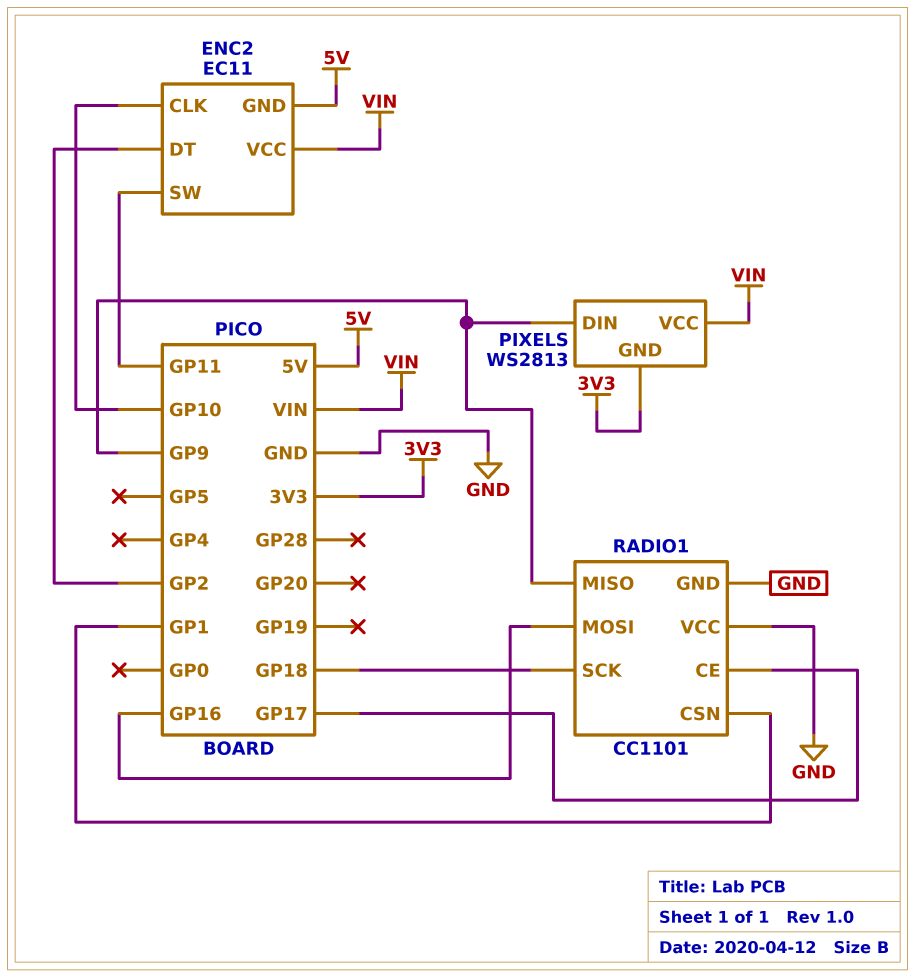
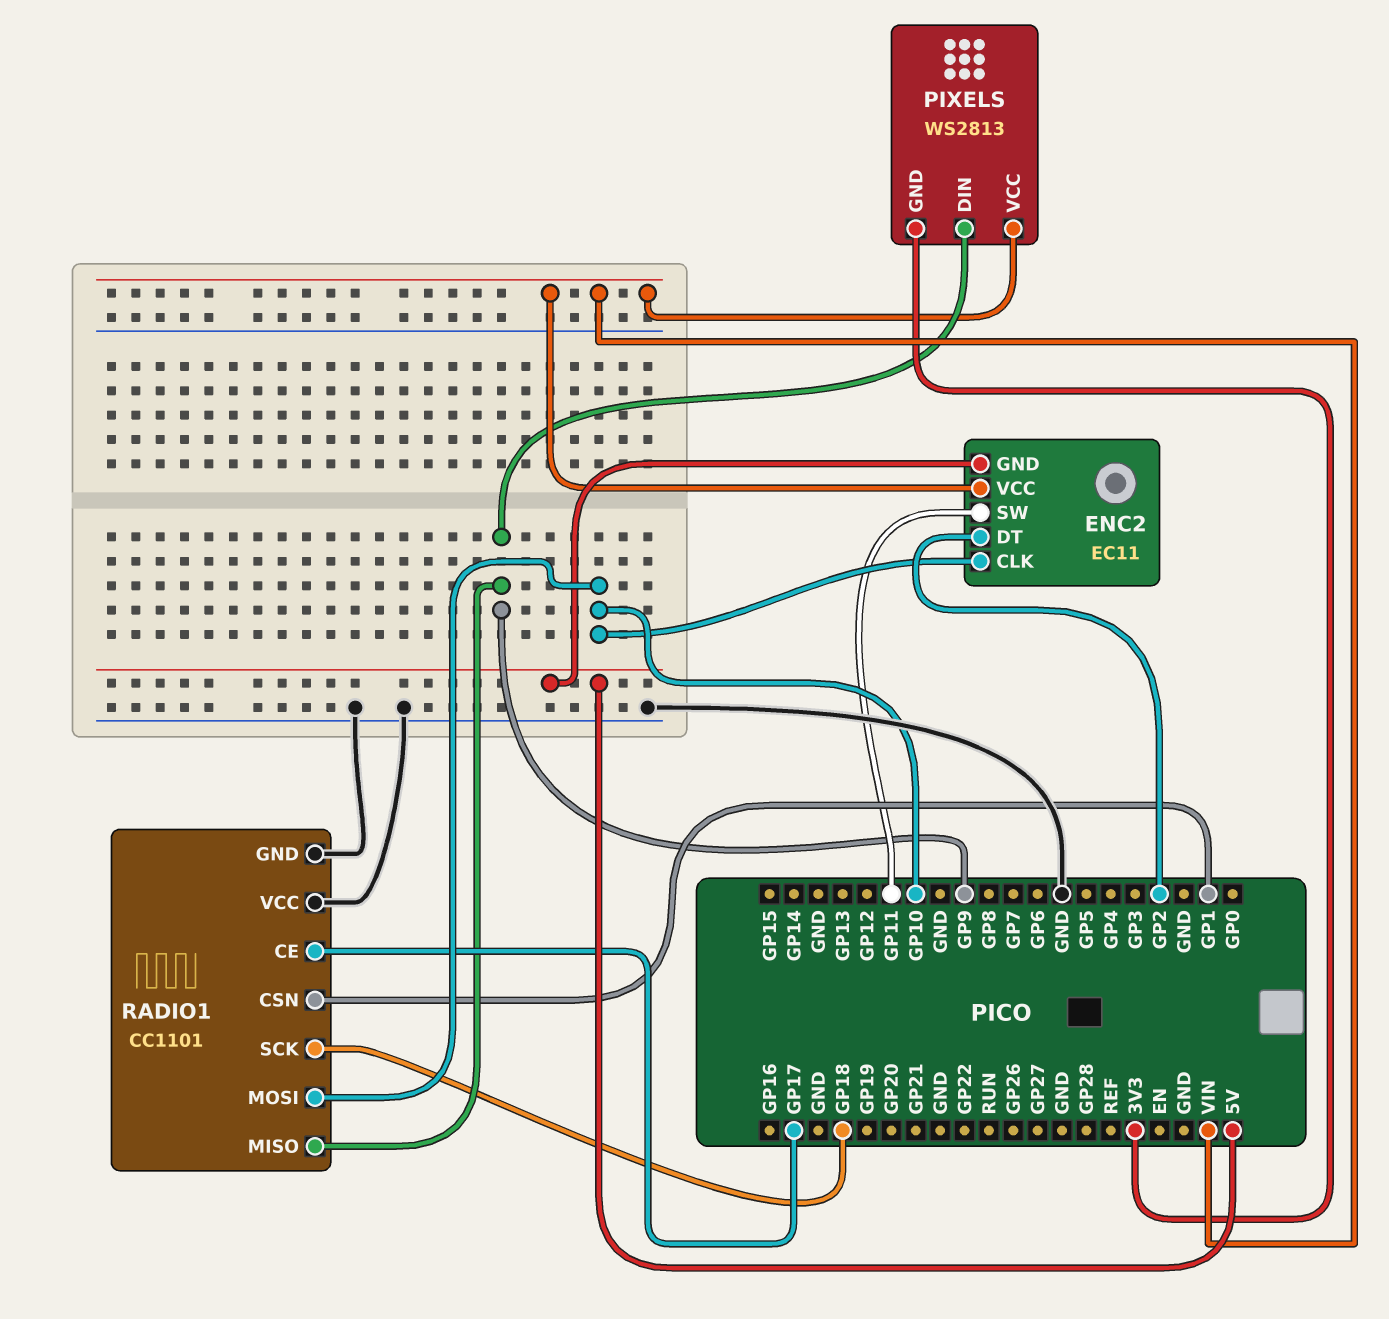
RADIO1 pin MOSI: GP16 -> GP10

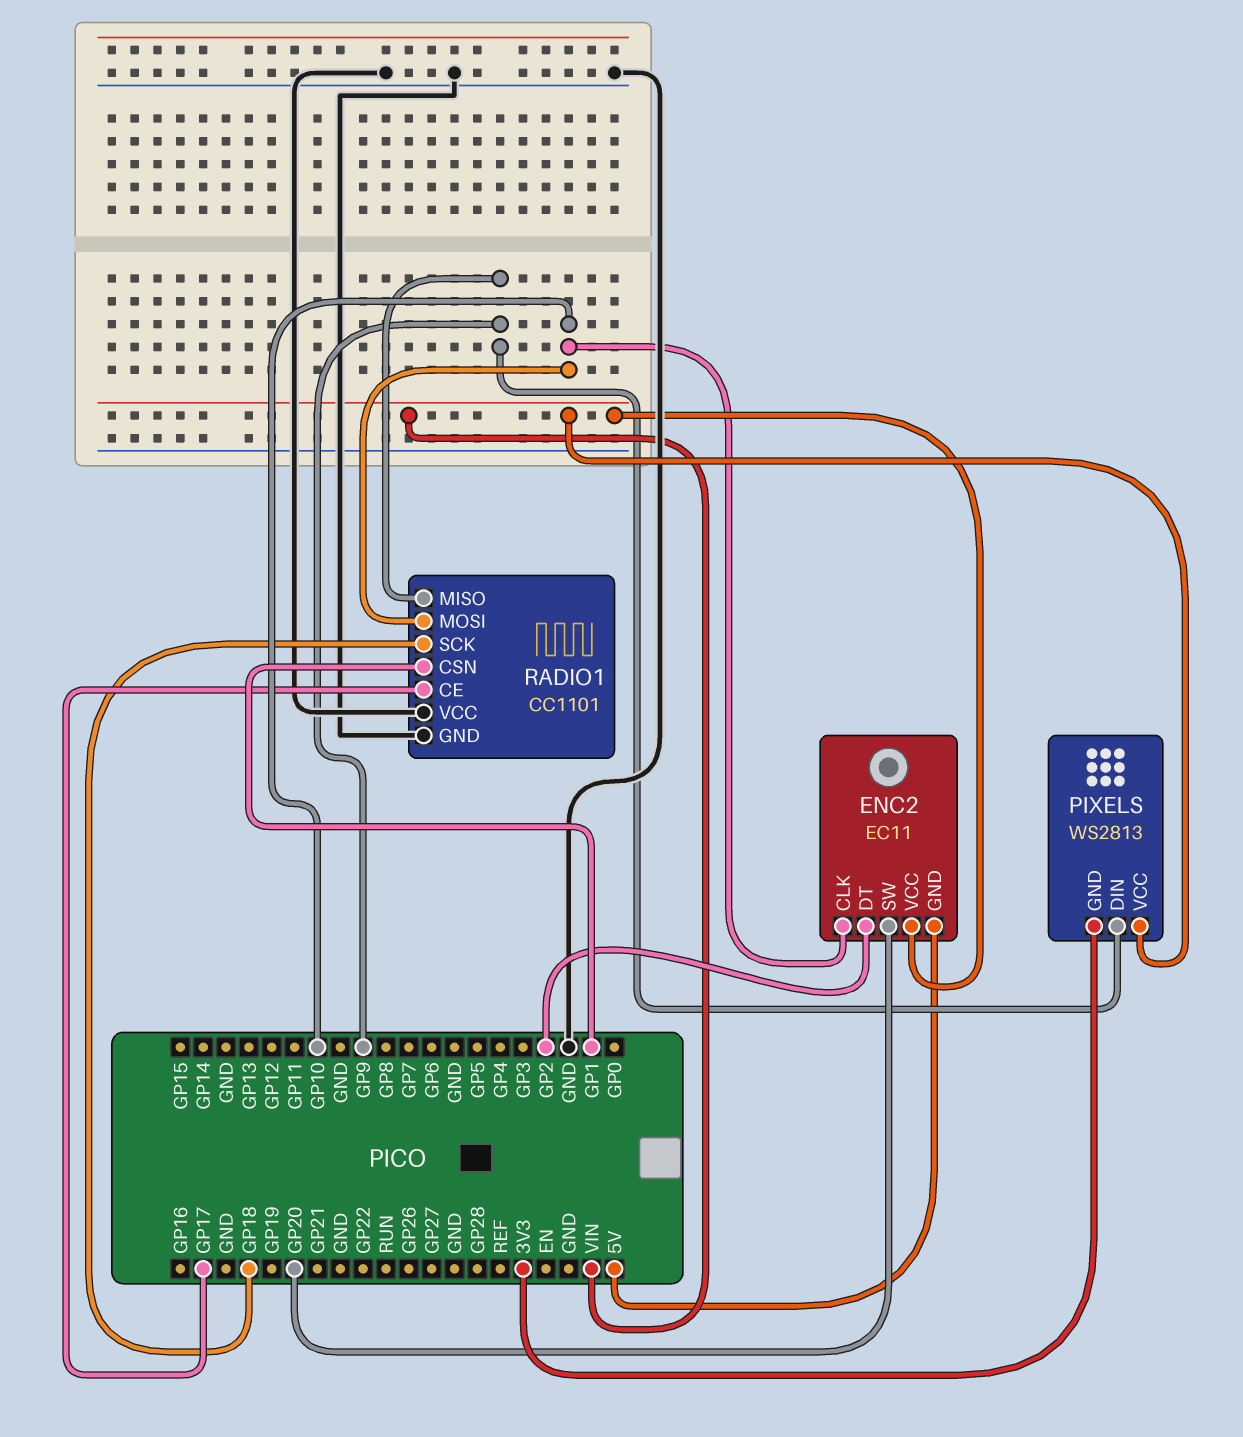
ENC2 pin SW: GP11 -> GP20

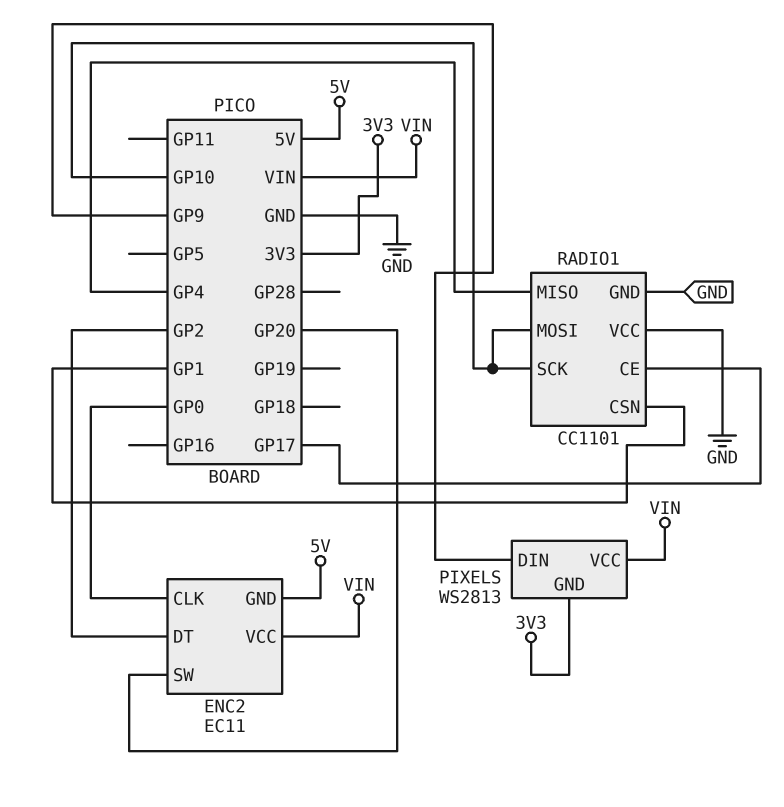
ENC2 pin CLK: GP10 -> GP0
RADIO1 pin MISO: GP9 -> GP4
RADIO1 pin SCK: GP18 -> GP10

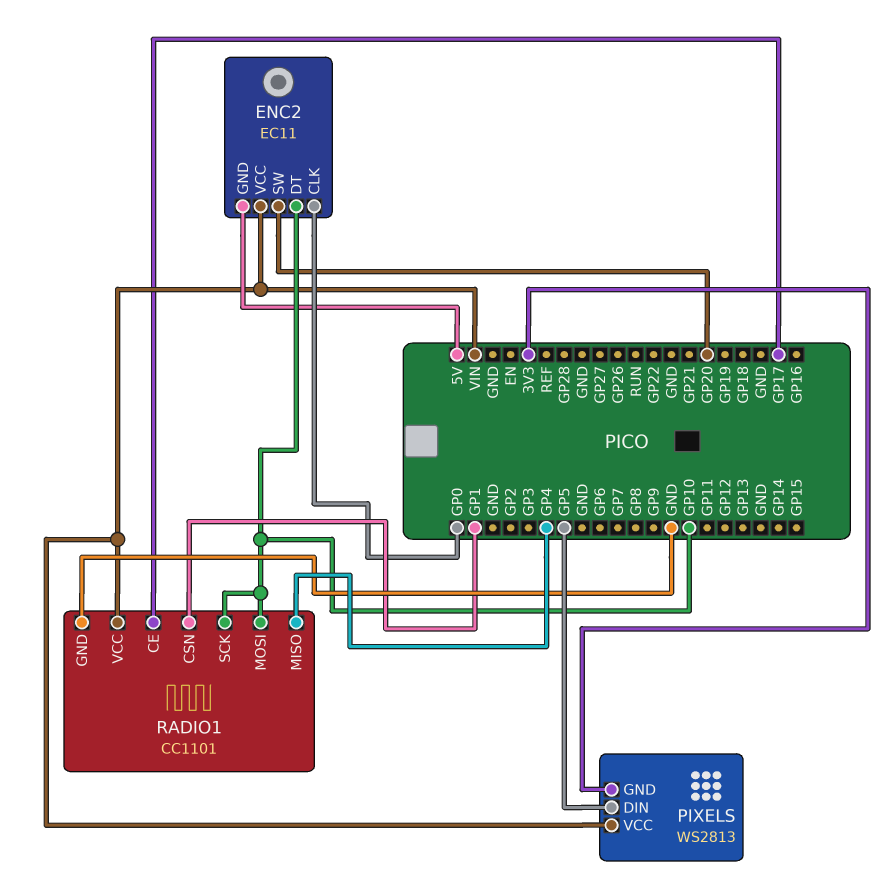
ENC2 pin DT: GP2 -> GP10
PIXELS pin DIN: GP9 -> GP5
RADIO1 pin VCC: GND -> VIN

